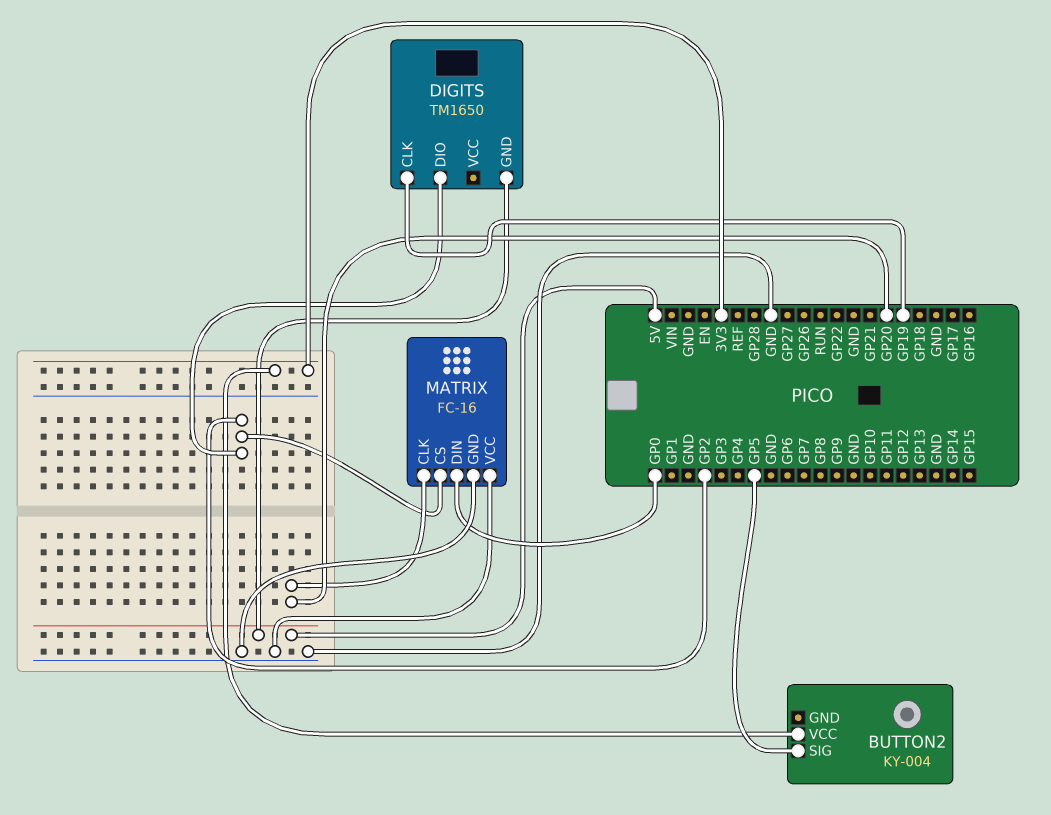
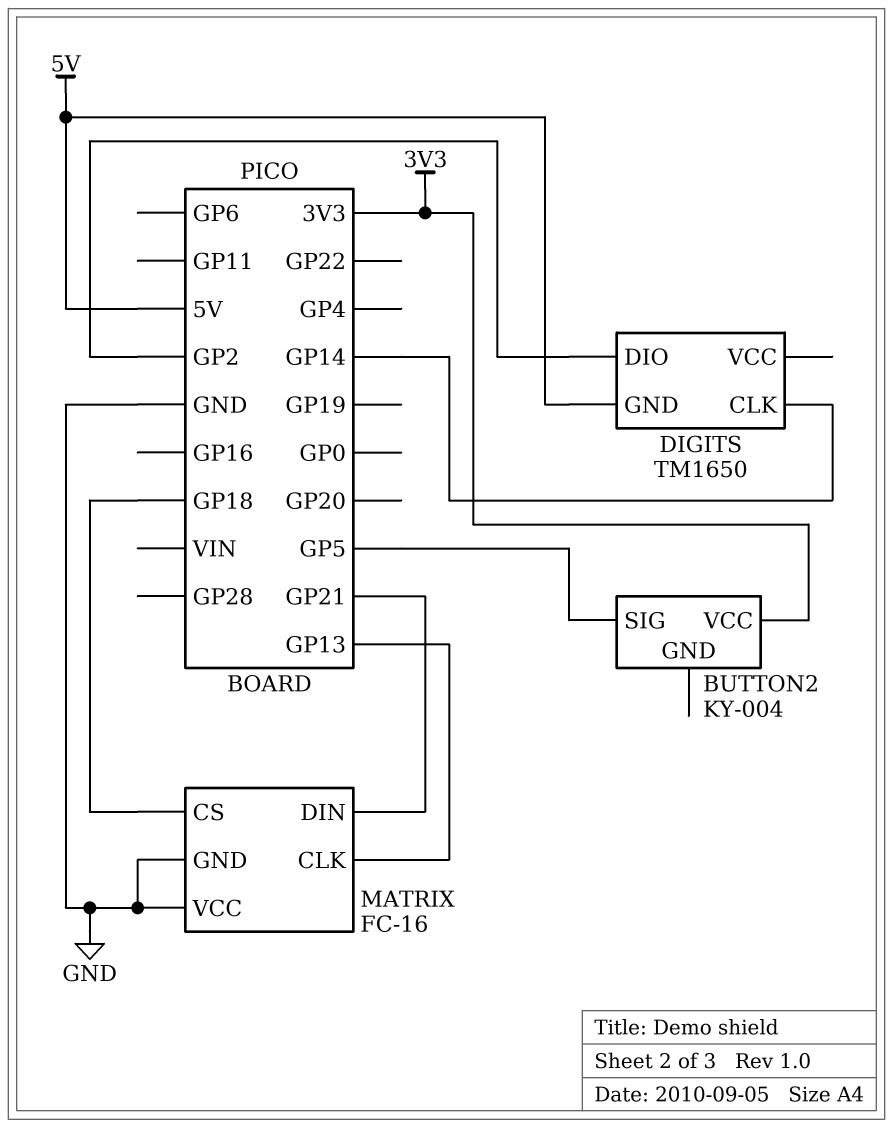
DIGITS pin CLK: GP19 -> GP14
MATRIX pin CLK: GP20 -> GP13
MATRIX pin CS: GP2 -> GP18
MATRIX pin DIN: GP0 -> GP21

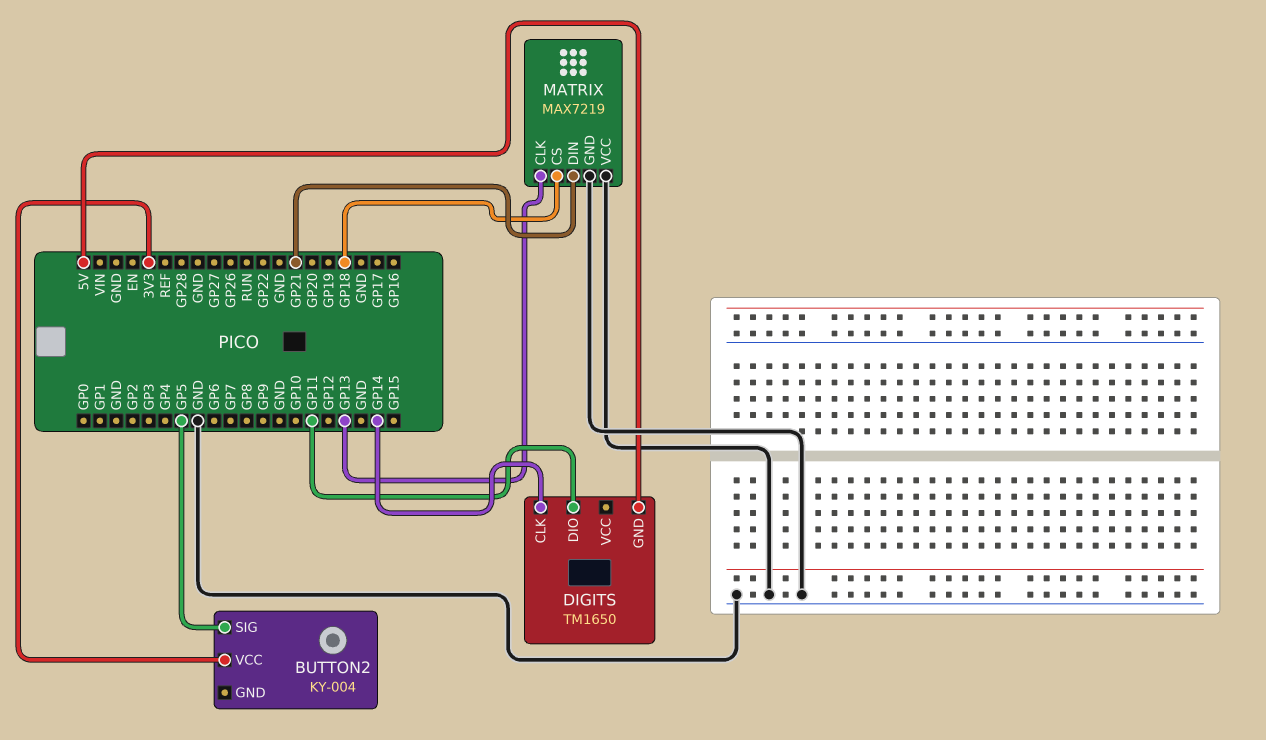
DIGITS pin DIO: GP2 -> GP11
MATRIX: FC-16 -> MAX7219

